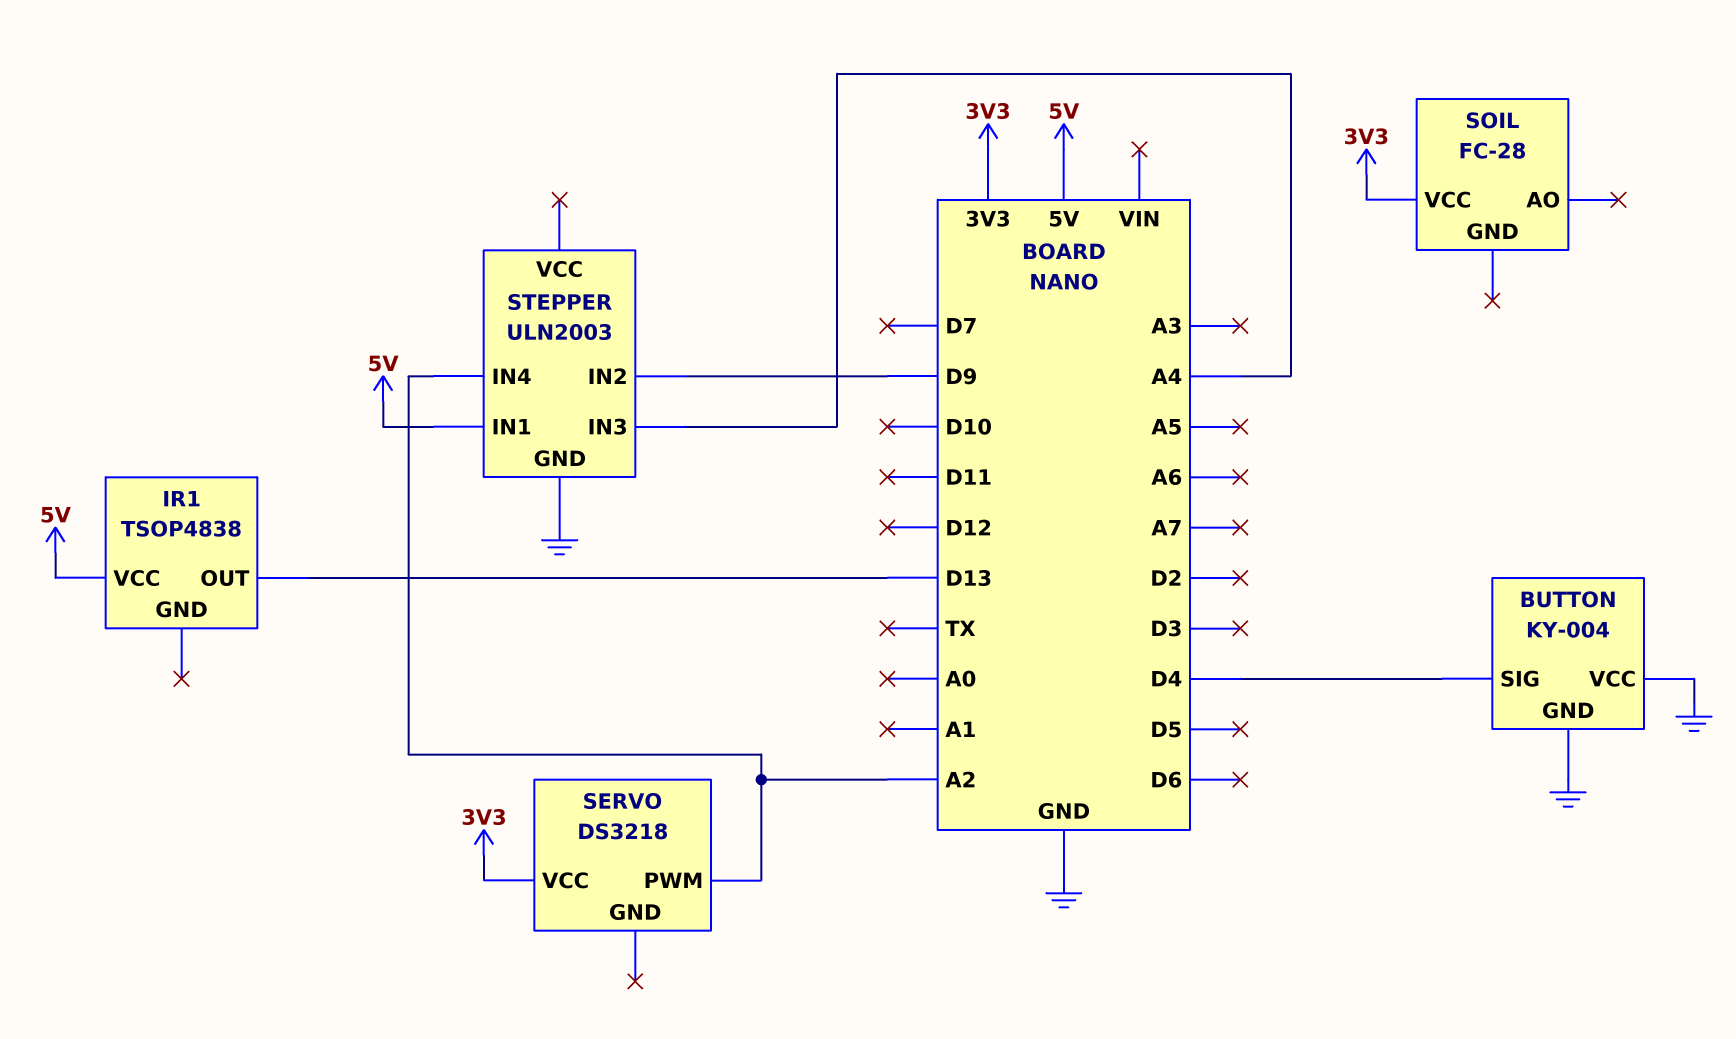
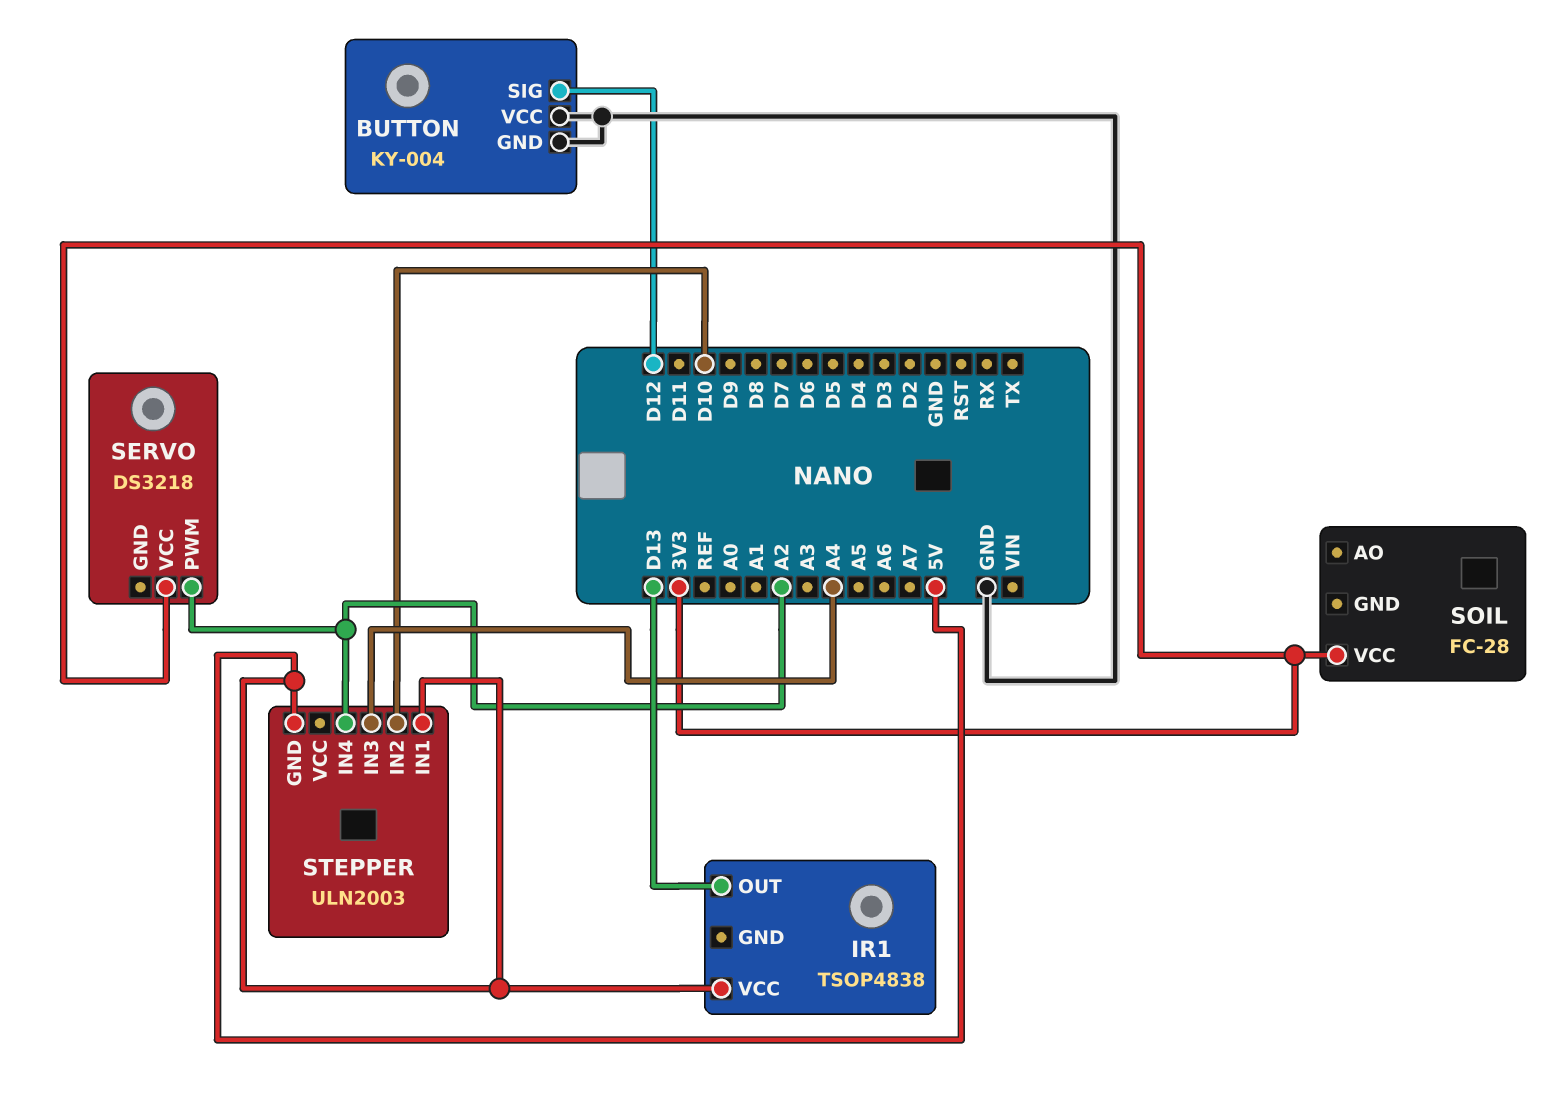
BUTTON pin SIG: D4 -> D12
STEPPER pin GND: GND -> 5V
STEPPER pin IN2: D9 -> D10

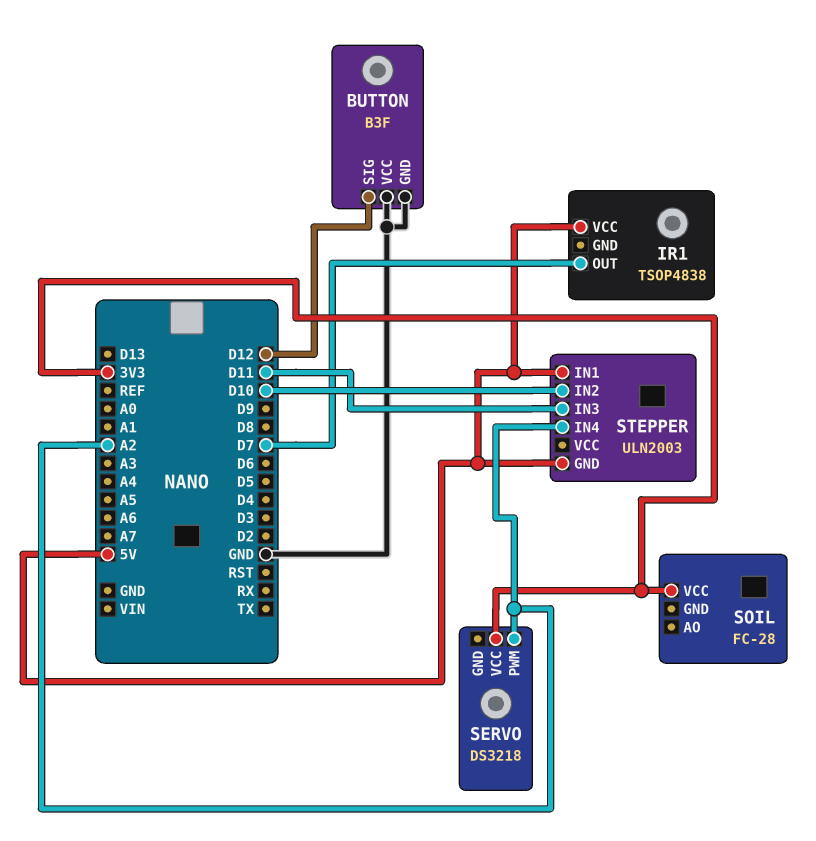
BUTTON: KY-004 -> B3F
IR1 pin OUT: D13 -> D7
STEPPER pin IN3: A4 -> D11

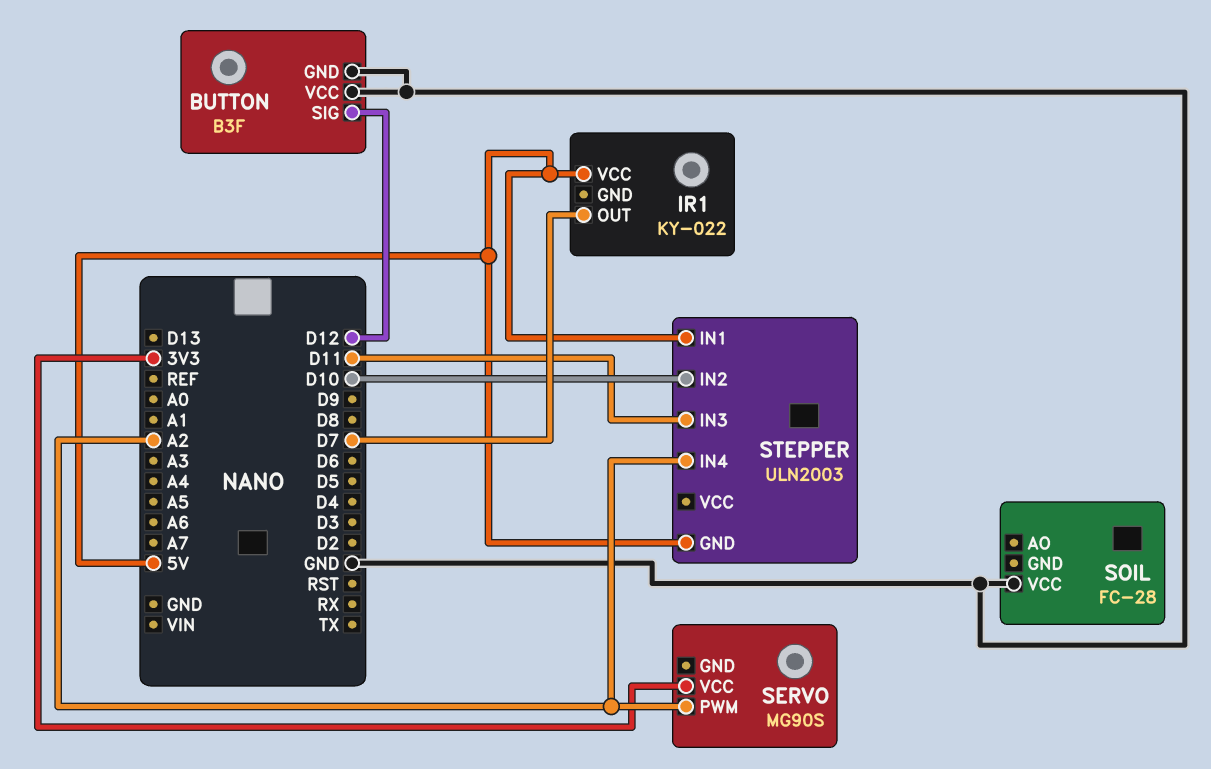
IR1: TSOP4838 -> KY-022
SERVO: DS3218 -> MG90S
SOIL pin VCC: 3V3 -> GND

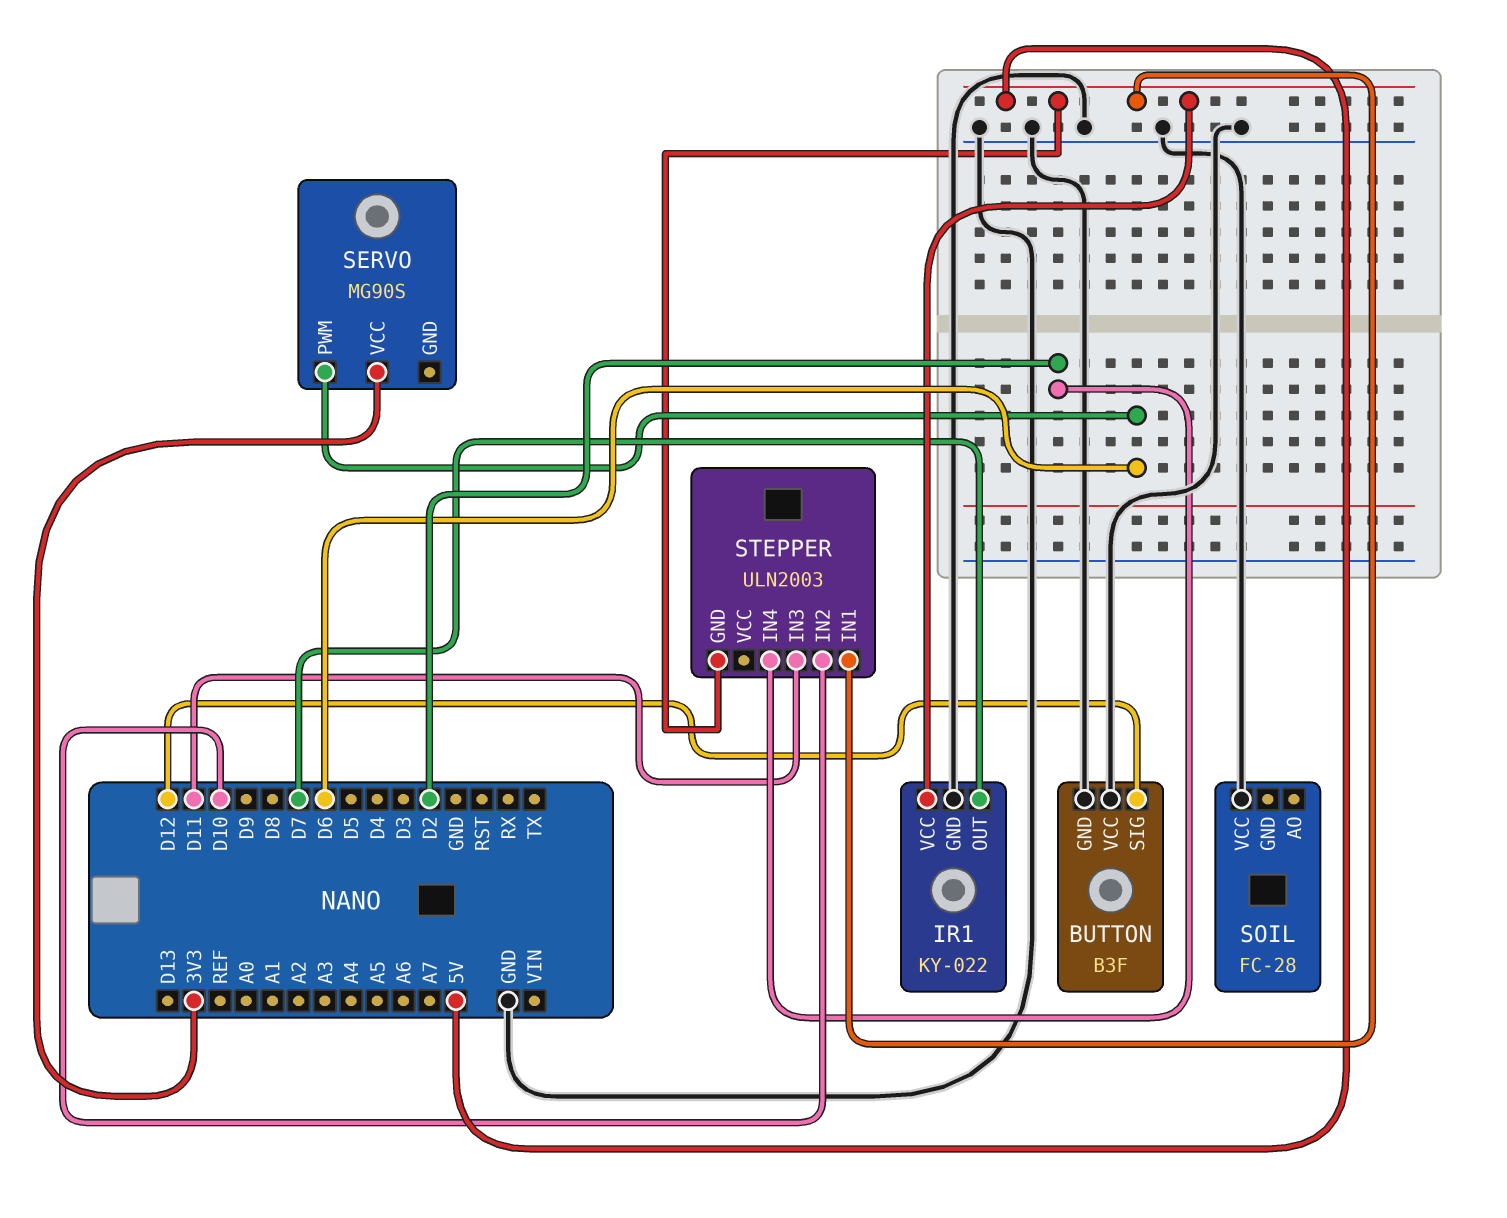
IR1 pin GND: none -> GND
SERVO pin PWM: A2 -> D6
STEPPER pin IN4: A2 -> D2

